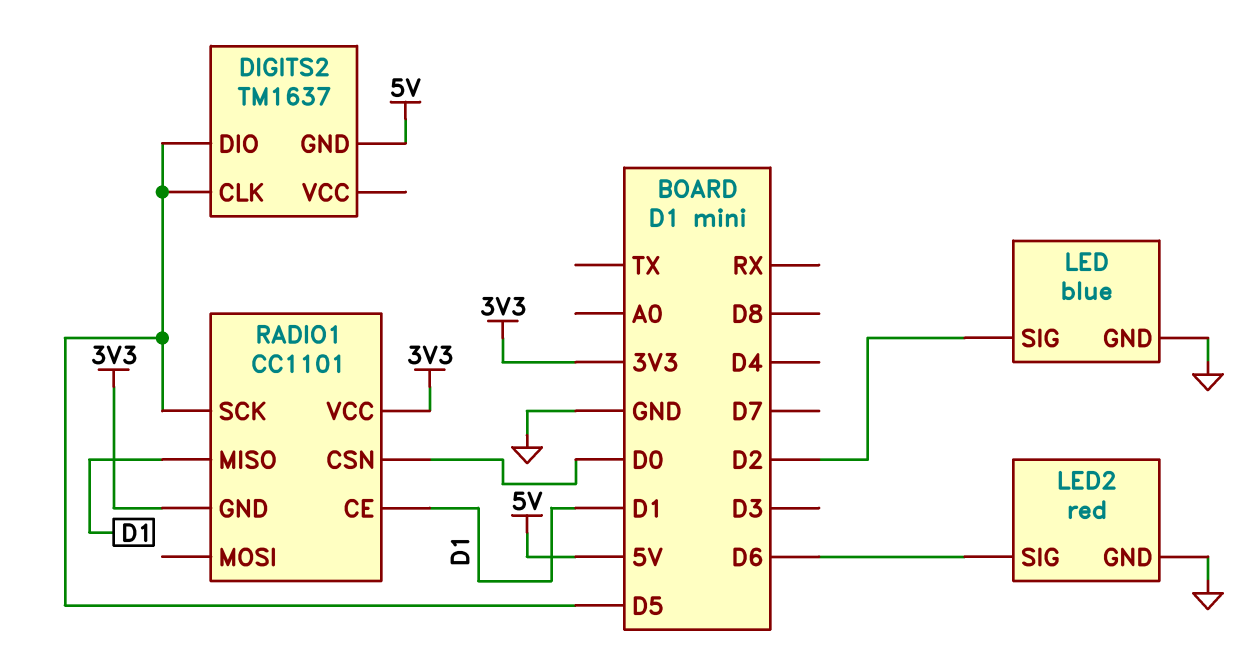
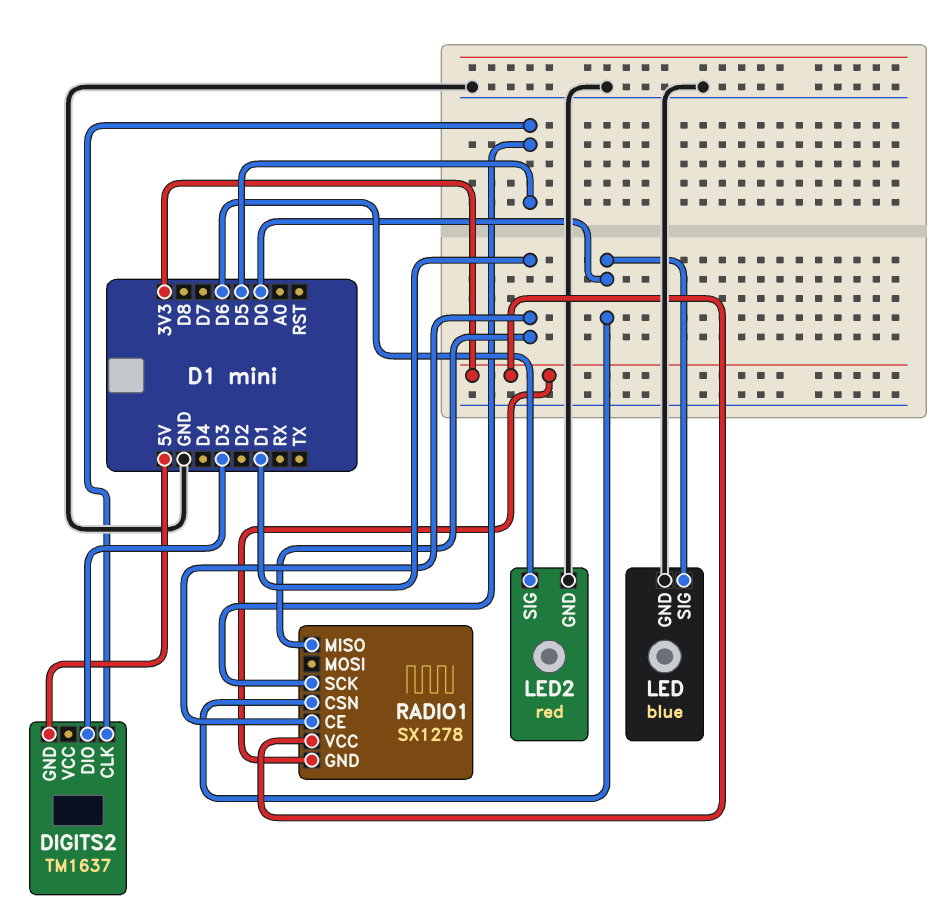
DIGITS2 pin DIO: D5 -> D3
LED pin SIG: D2 -> D0
RADIO1: CC1101 -> SX1278

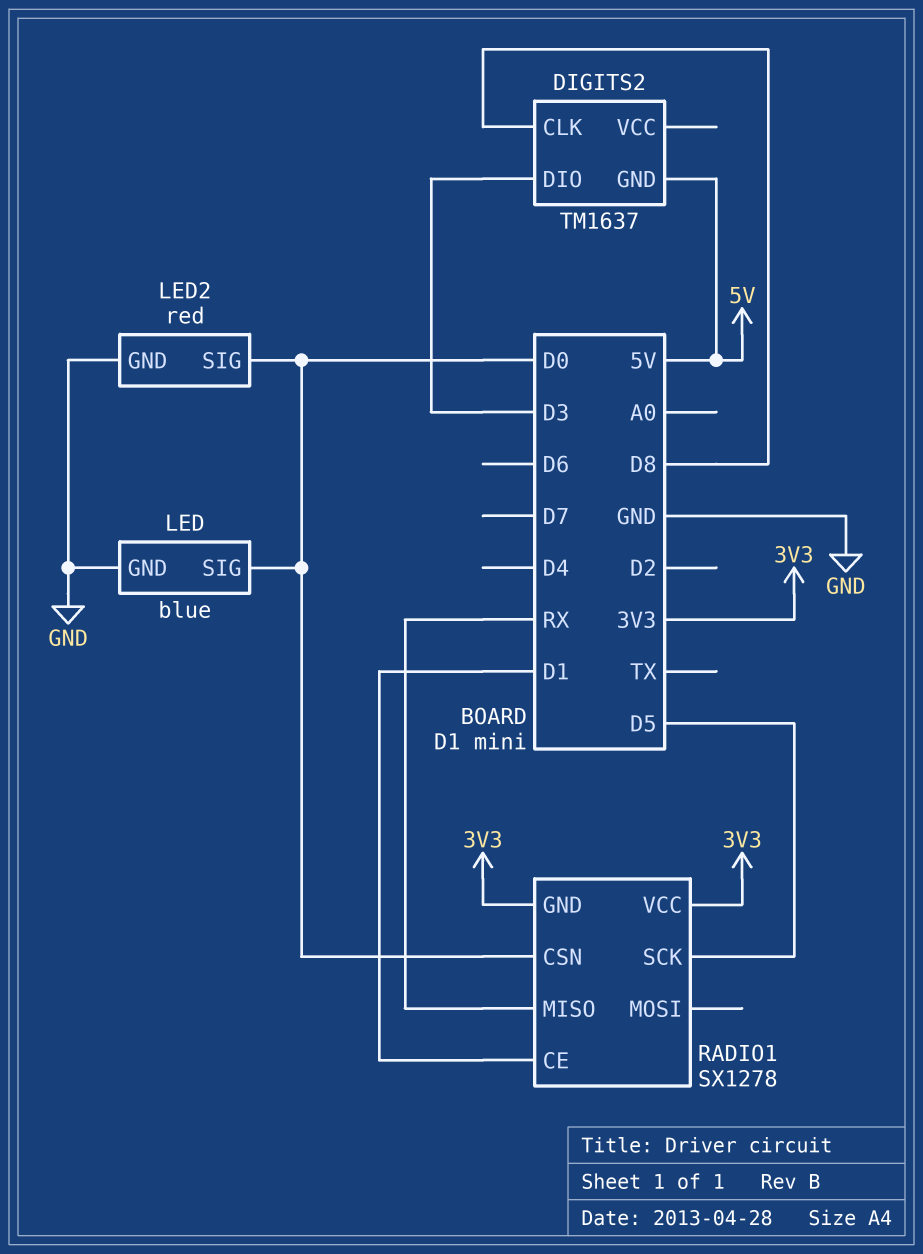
DIGITS2 pin CLK: D5 -> D8
LED2 pin SIG: D6 -> D0
RADIO1 pin MISO: D1 -> RX

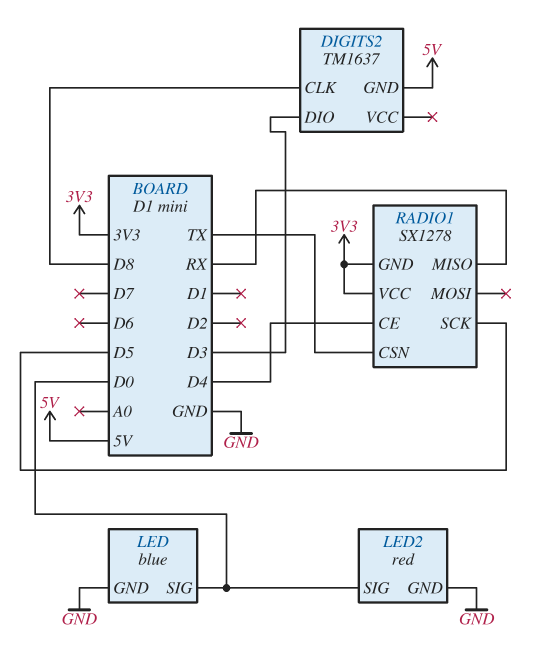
RADIO1 pin CE: D1 -> D4
RADIO1 pin CSN: D0 -> TX

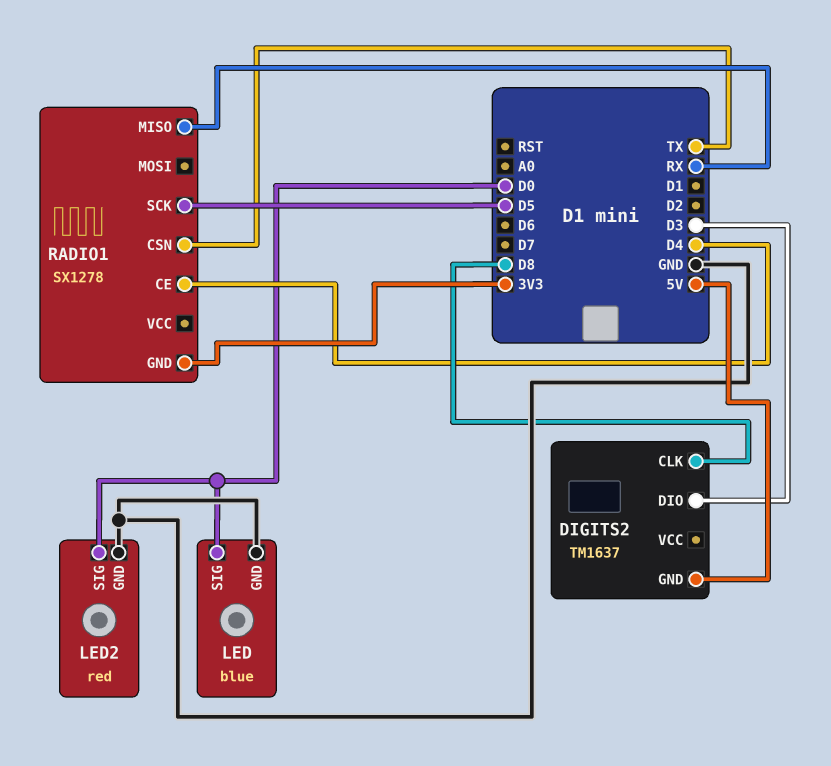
RADIO1 pin VCC: 3V3 -> none

